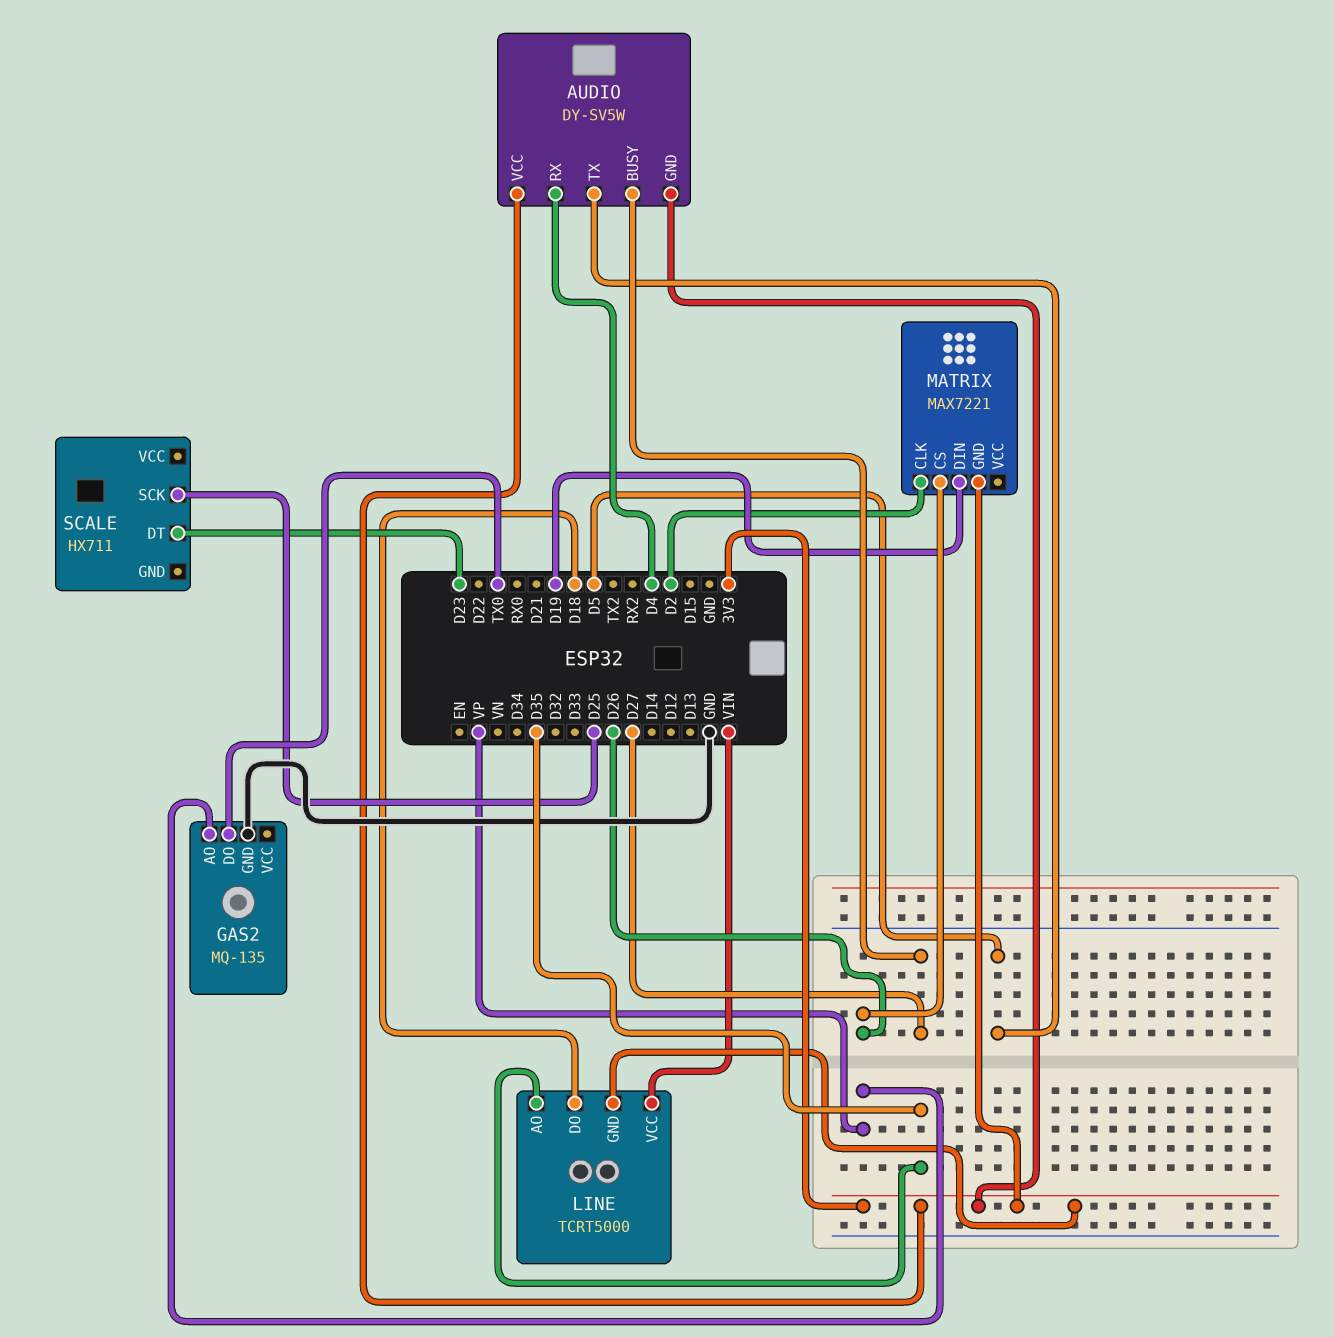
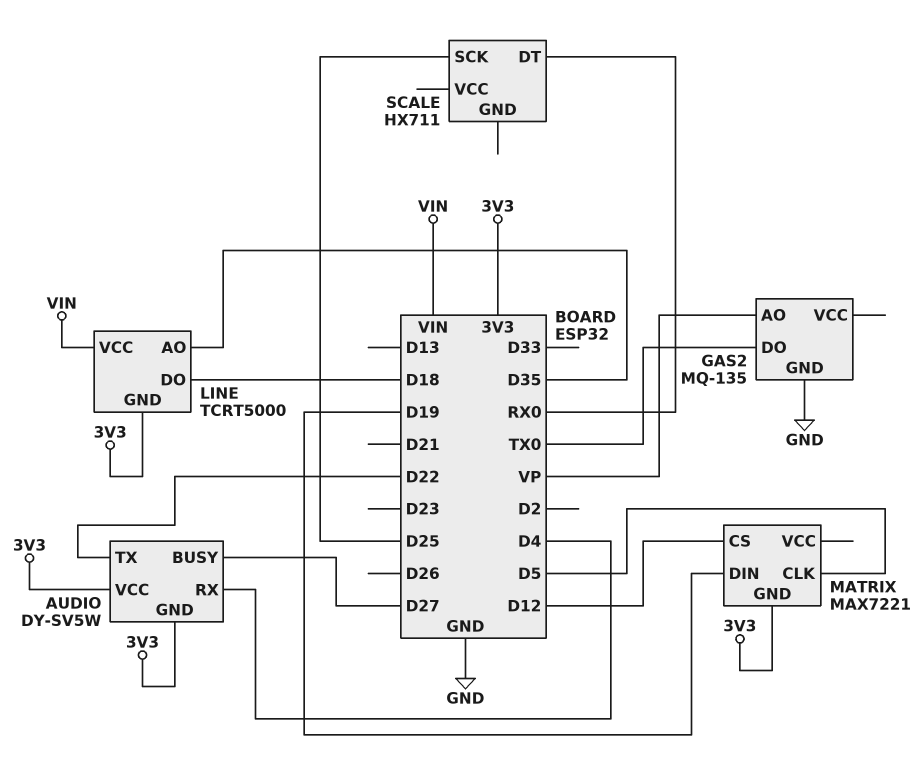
AUDIO pin TX: D5 -> D22
MATRIX pin CLK: D2 -> D5
MATRIX pin CS: D26 -> D12
SCALE pin DT: D23 -> RX0

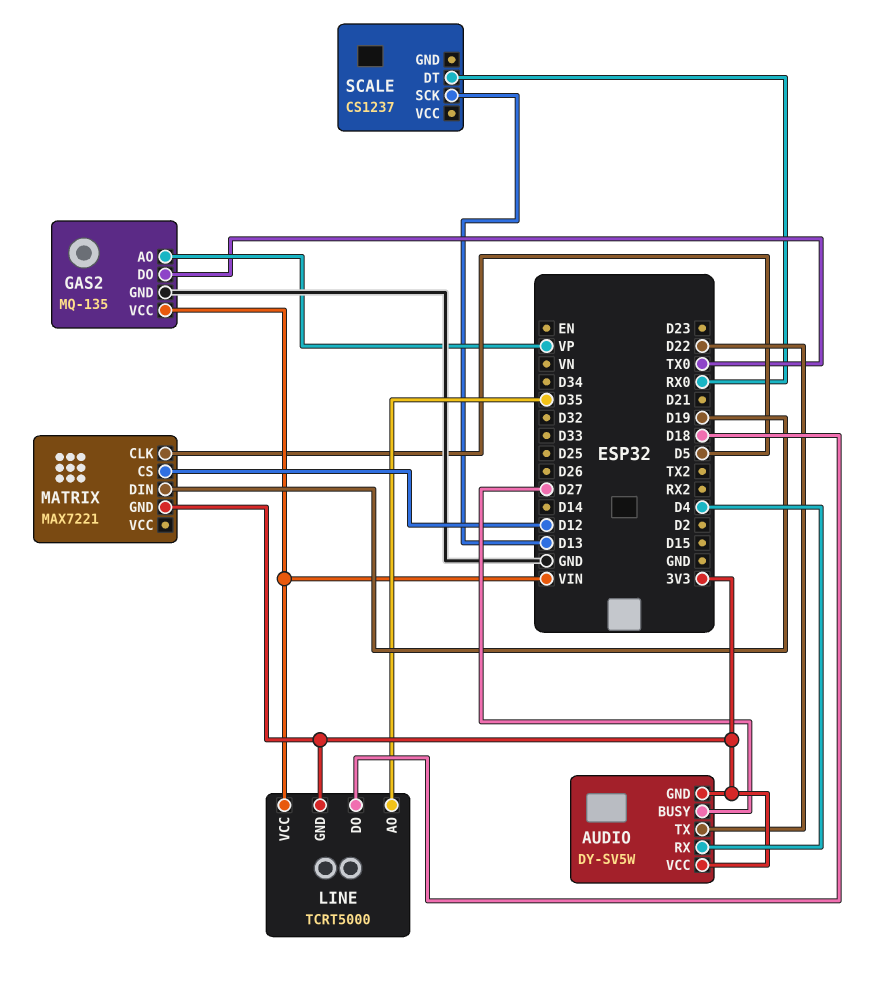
GAS2 pin VCC: none -> VIN
SCALE: HX711 -> CS1237
SCALE pin SCK: D25 -> D13

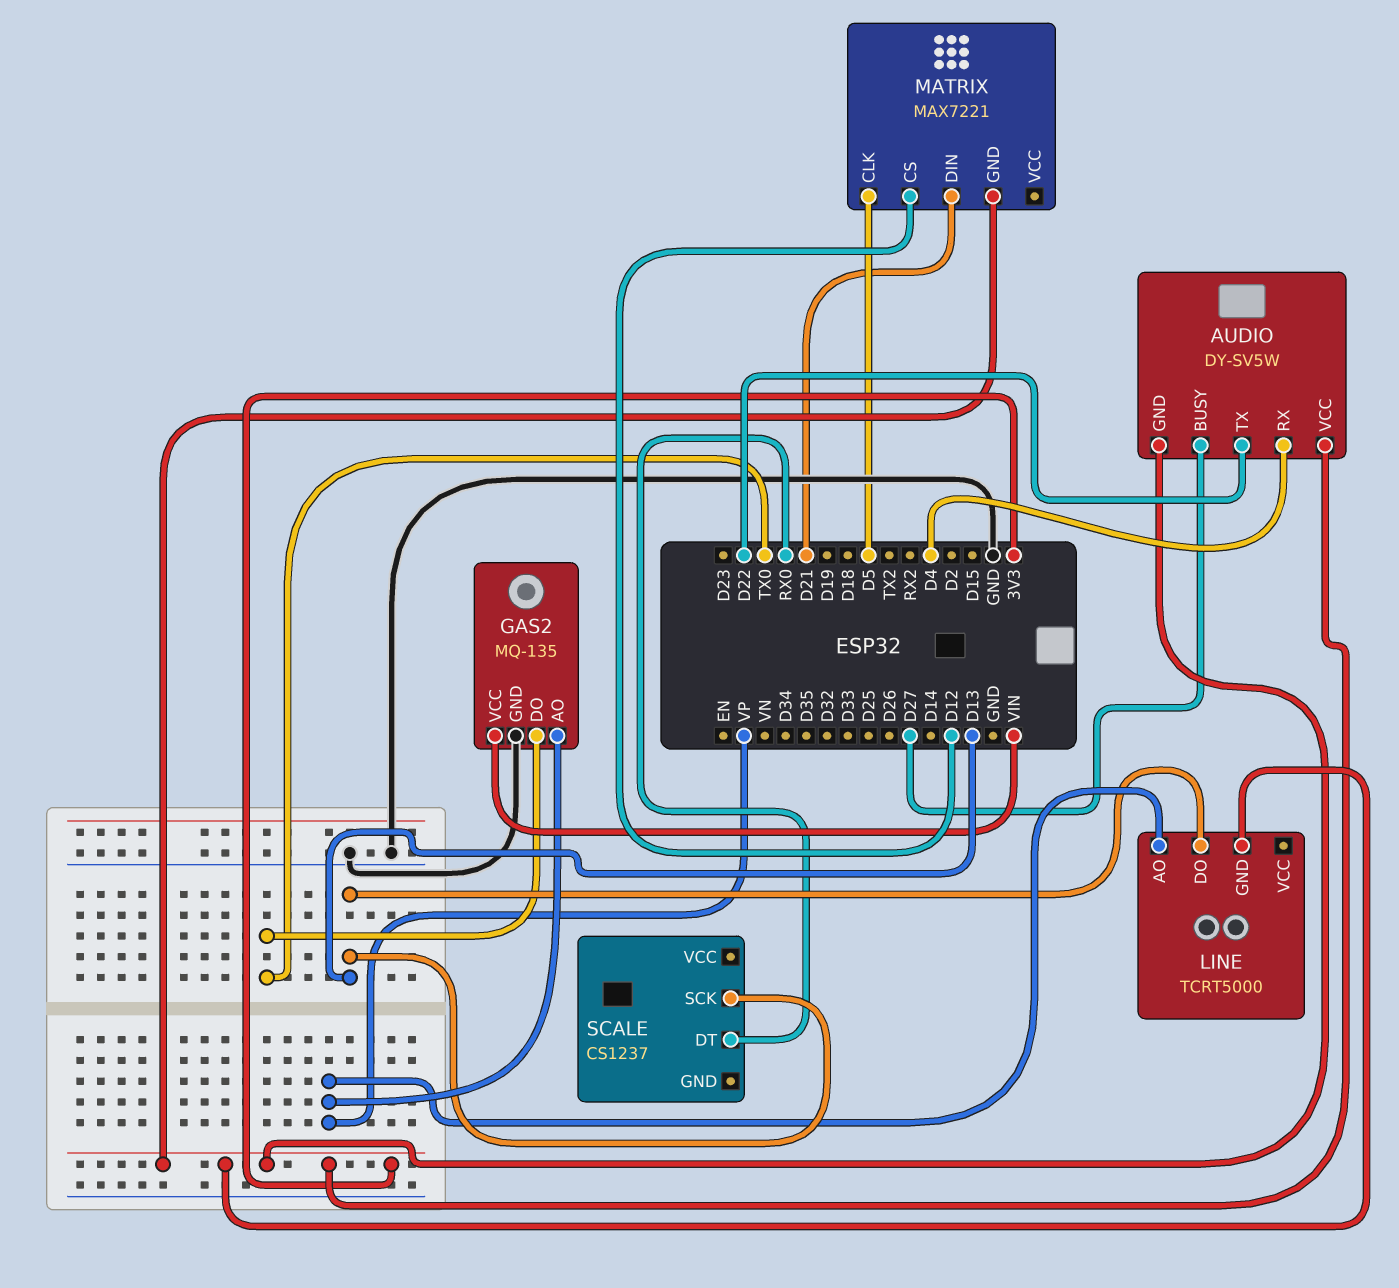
LINE pin AO: D35 -> VP
LINE pin DO: D18 -> D13
LINE pin VCC: VIN -> none
MATRIX pin DIN: D19 -> D21

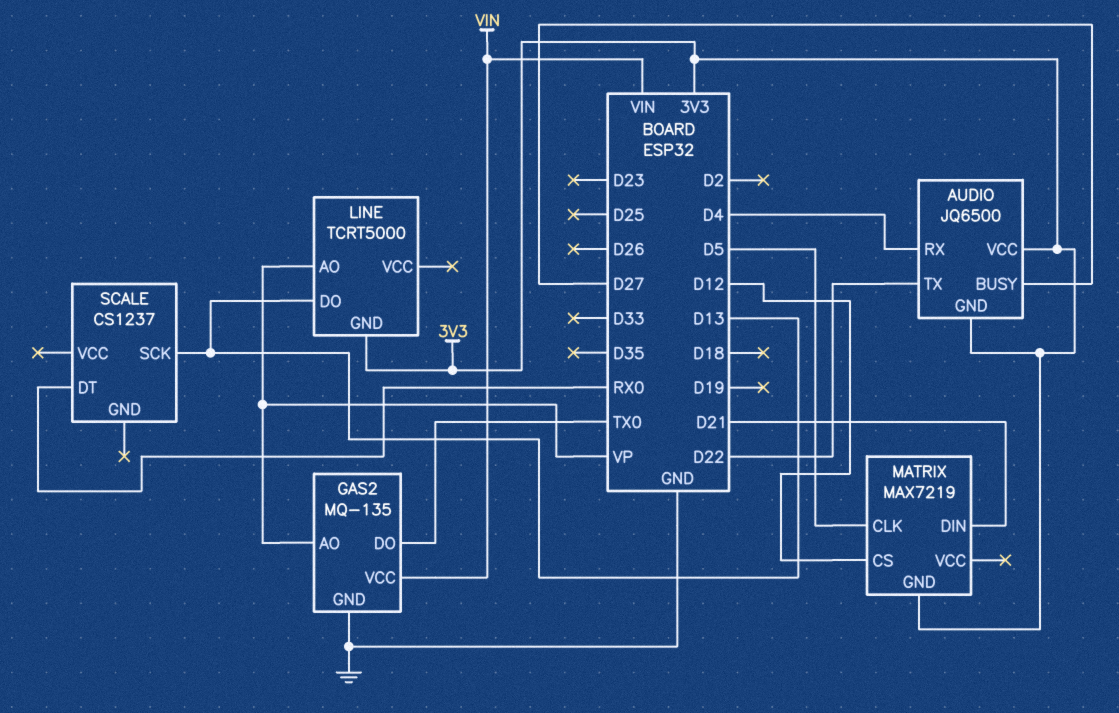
AUDIO: DY-SV5W -> JQ6500
MATRIX: MAX7221 -> MAX7219

